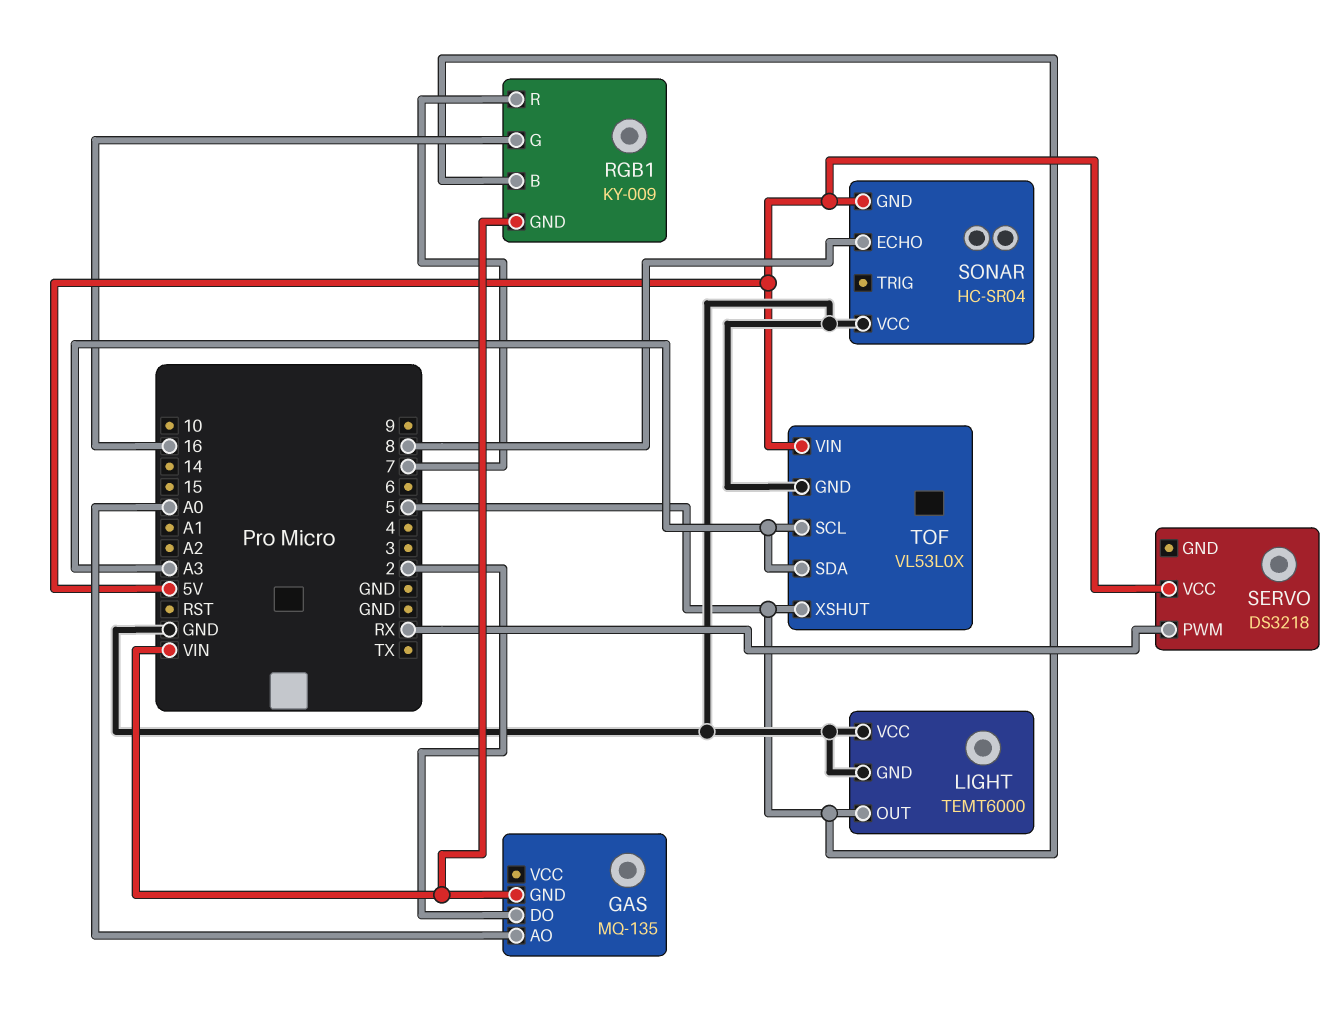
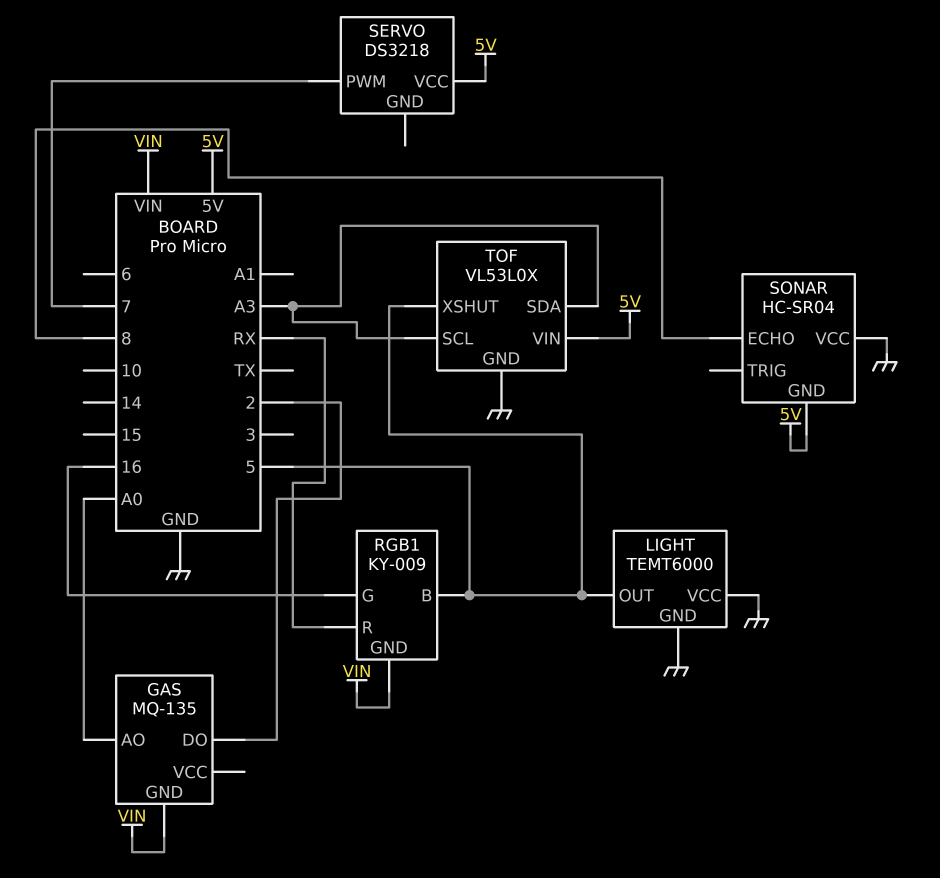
RGB1 pin R: 7 -> RX
SERVO pin PWM: RX -> 7

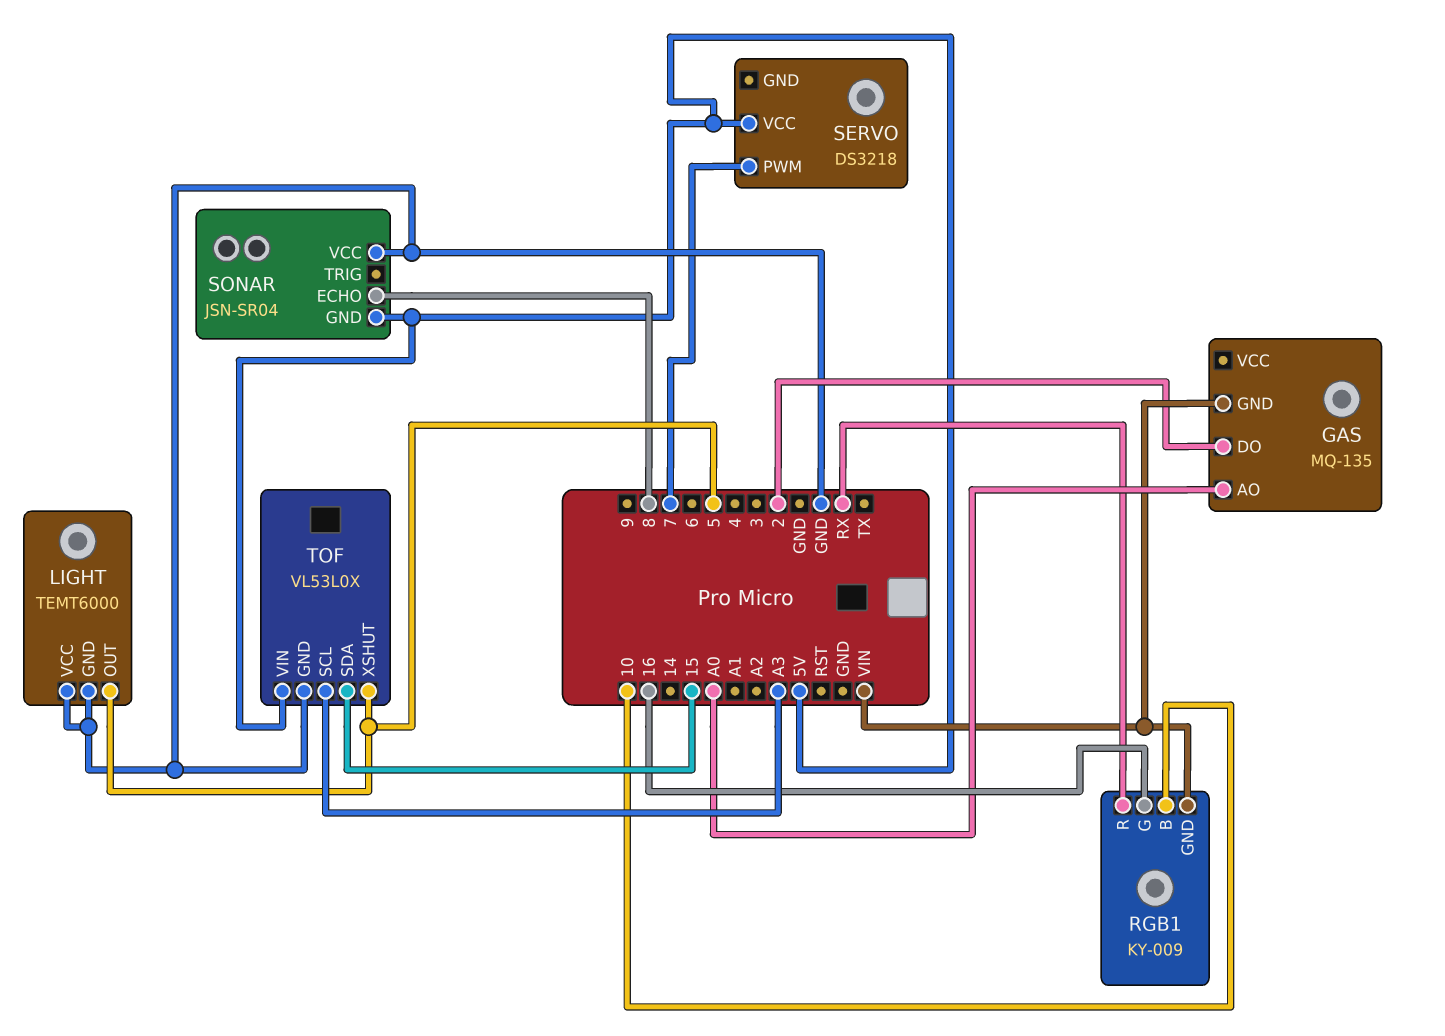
RGB1 pin B: 5 -> 10
SONAR: HC-SR04 -> JSN-SR04
TOF pin SDA: A3 -> 15

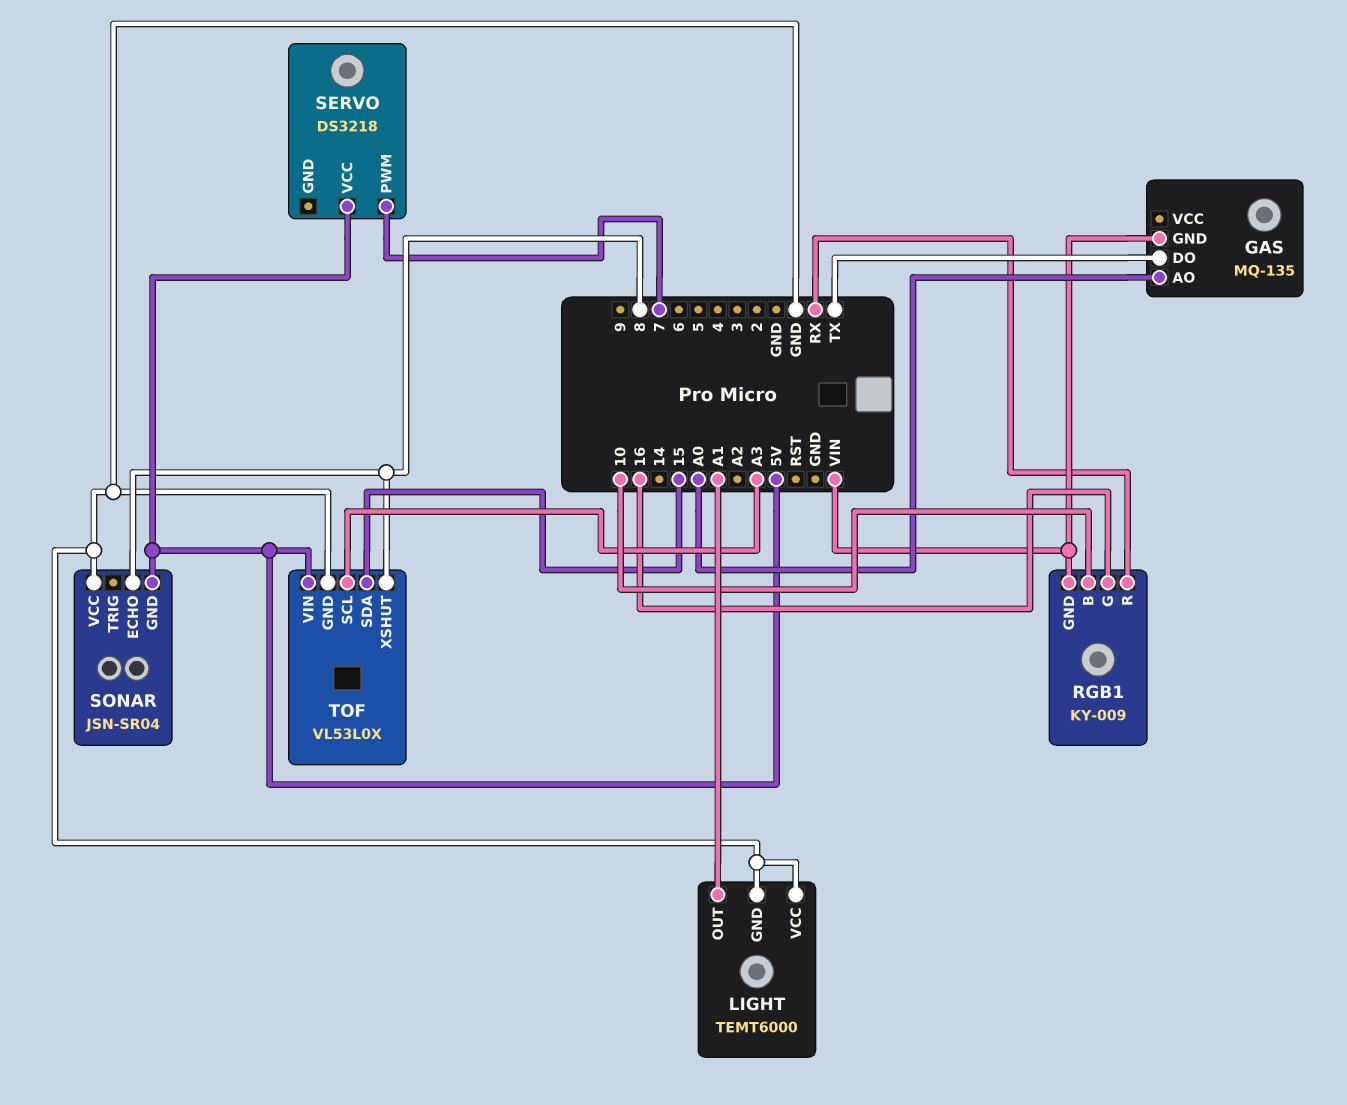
GAS pin DO: 2 -> TX
LIGHT pin OUT: 5 -> A1
TOF pin XSHUT: 5 -> 8

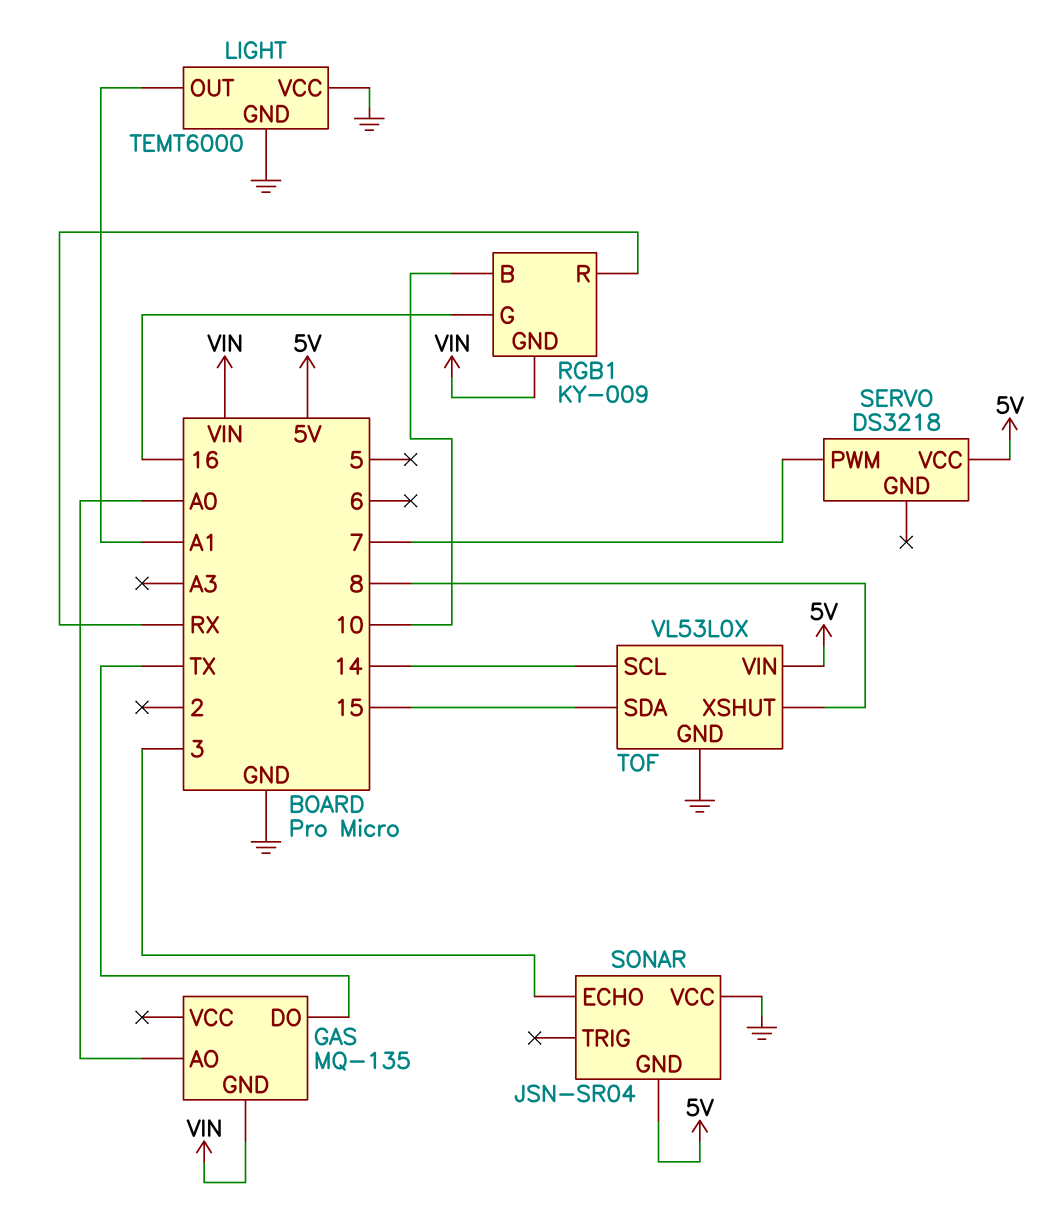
SONAR pin ECHO: 8 -> 3
TOF pin SCL: A3 -> 14

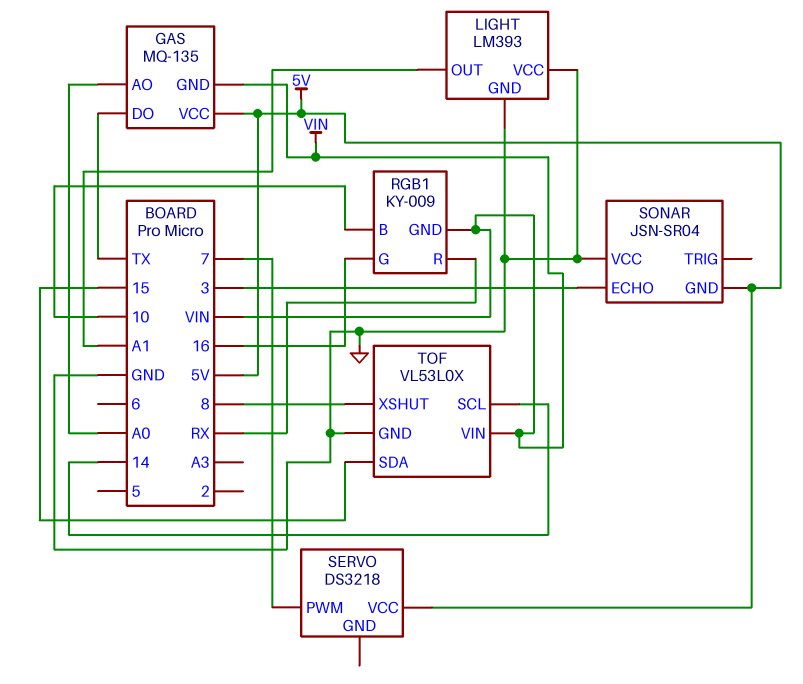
GAS pin VCC: none -> 5V
LIGHT: TEMT6000 -> LM393
TOF pin VIN: 5V -> VIN

